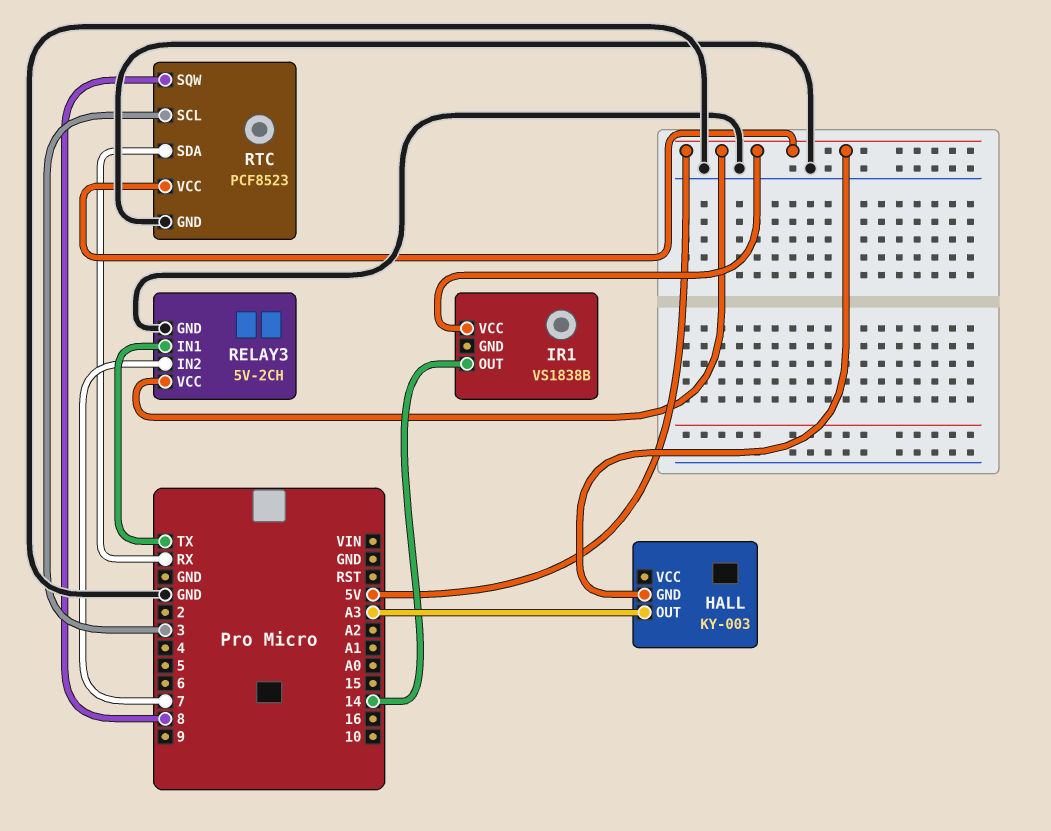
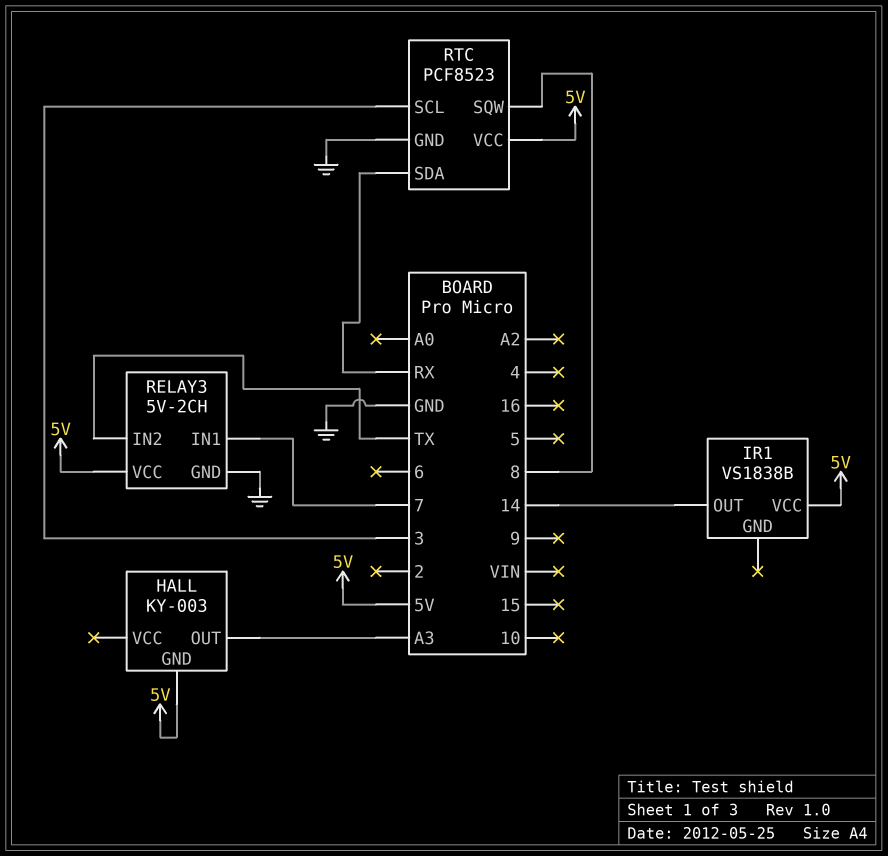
RELAY3 pin IN1: TX -> 7
RELAY3 pin IN2: 7 -> TX

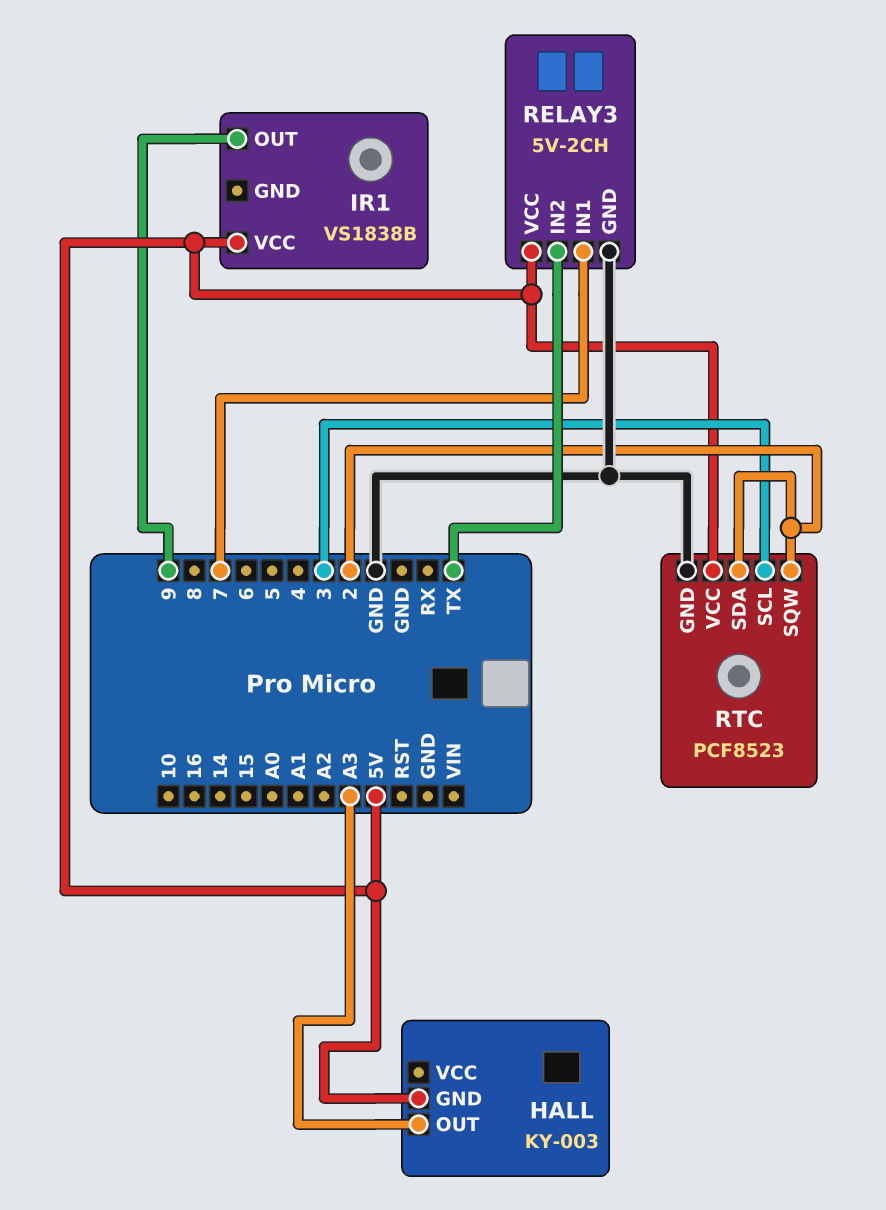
IR1 pin OUT: 14 -> 9
RTC pin SDA: RX -> 2
RTC pin SQW: 8 -> 2

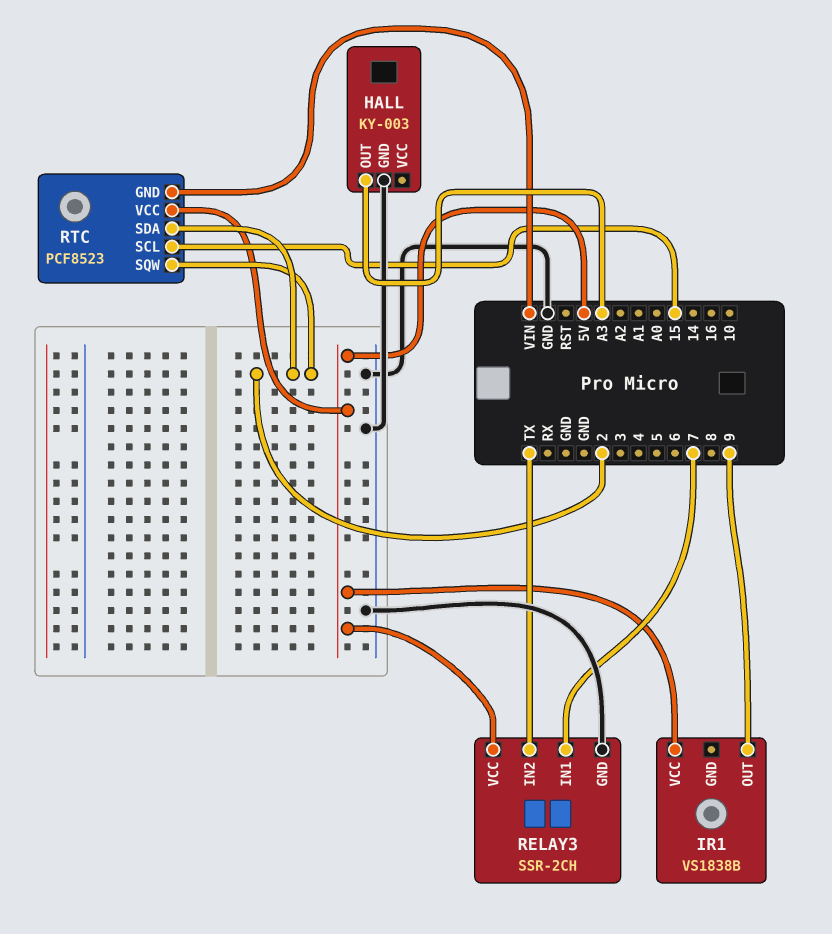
HALL pin GND: 5V -> GND
RELAY3: 5V-2CH -> SSR-2CH
RTC pin GND: GND -> VIN
RTC pin SCL: 3 -> 15

